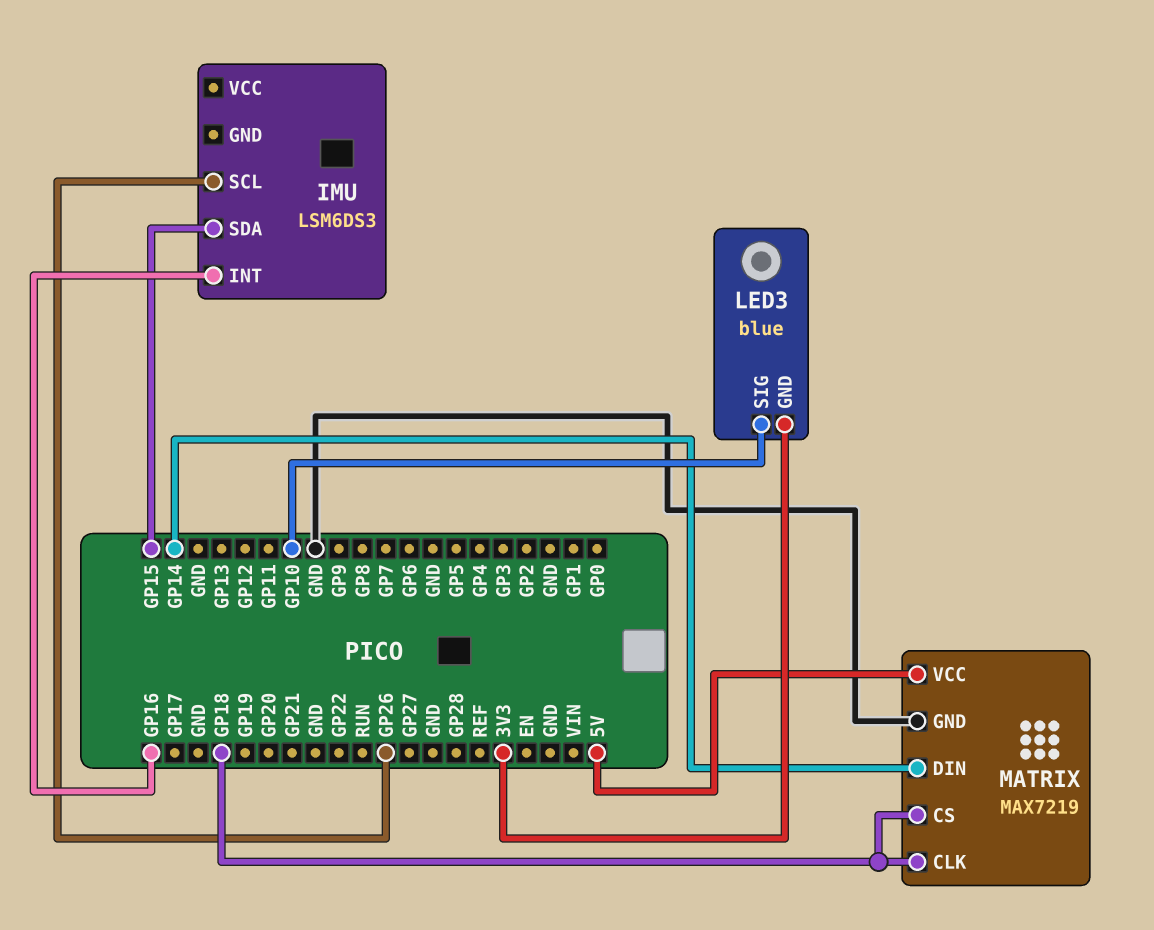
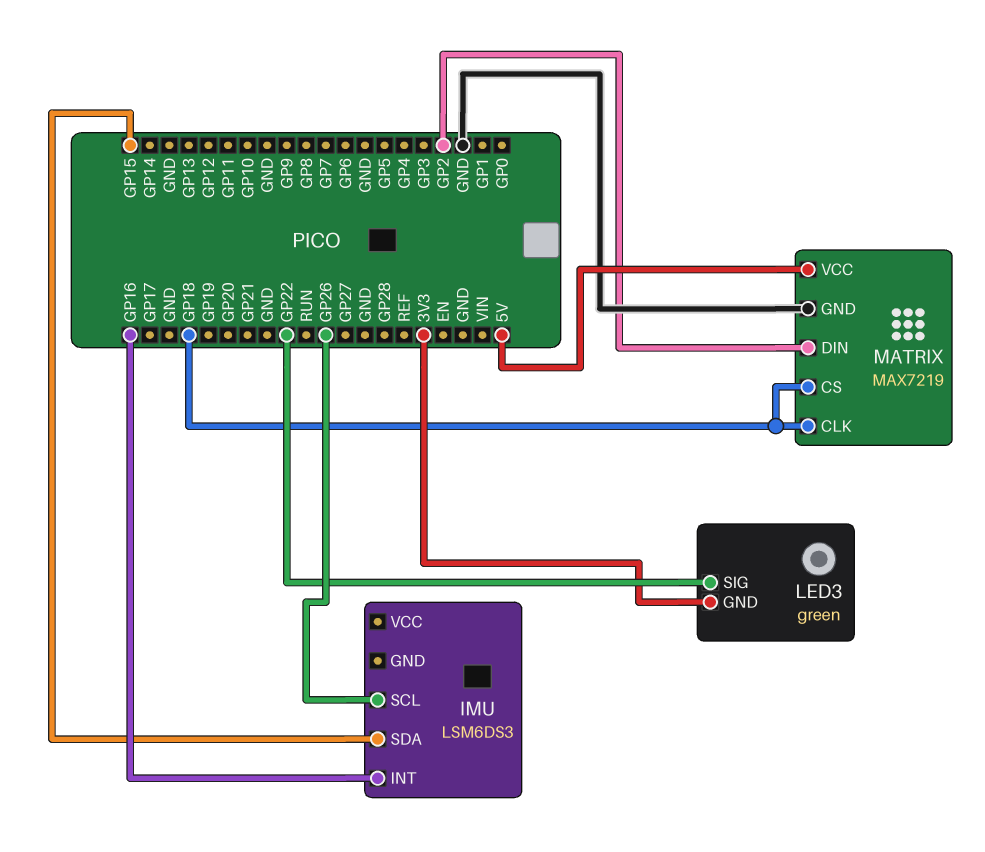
LED3: blue -> green
LED3 pin SIG: GP10 -> GP22
MATRIX pin DIN: GP14 -> GP2

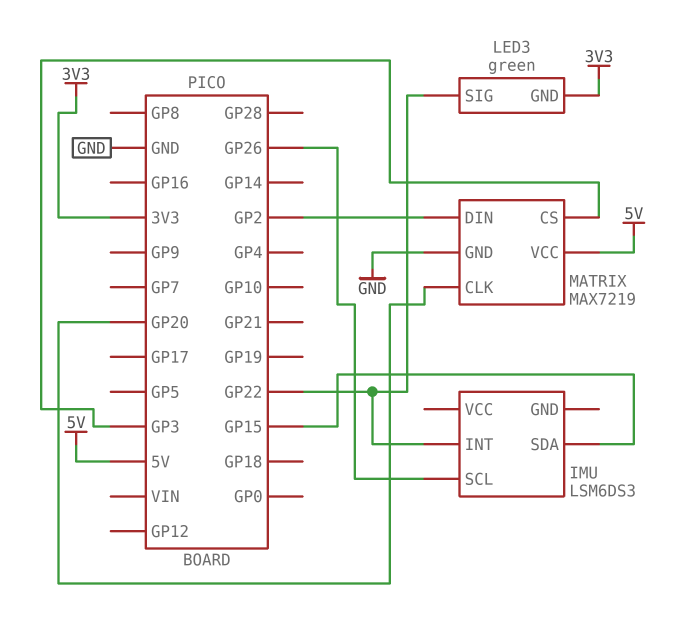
IMU pin INT: GP16 -> GP22
MATRIX pin CLK: GP18 -> GP20
MATRIX pin CS: GP18 -> GP3

